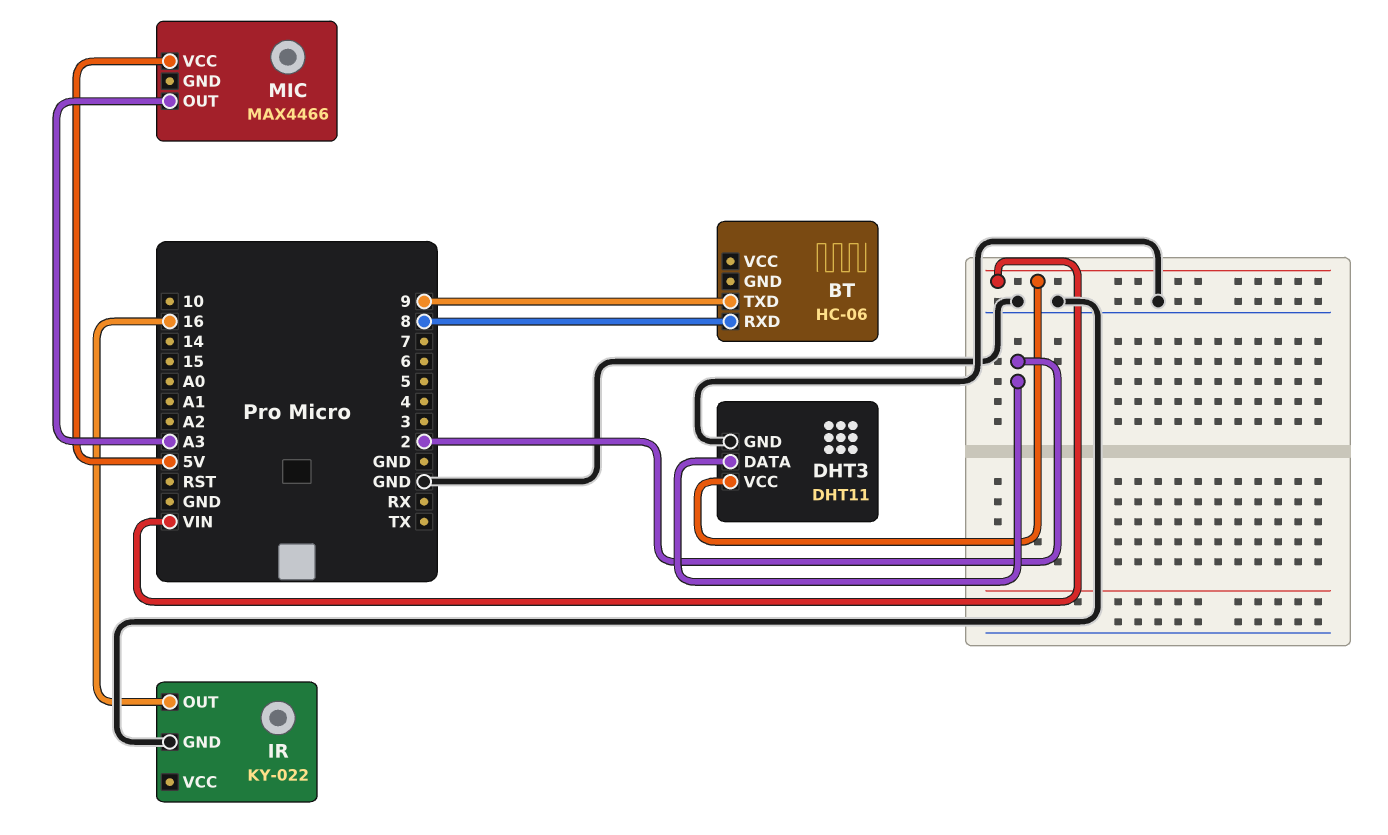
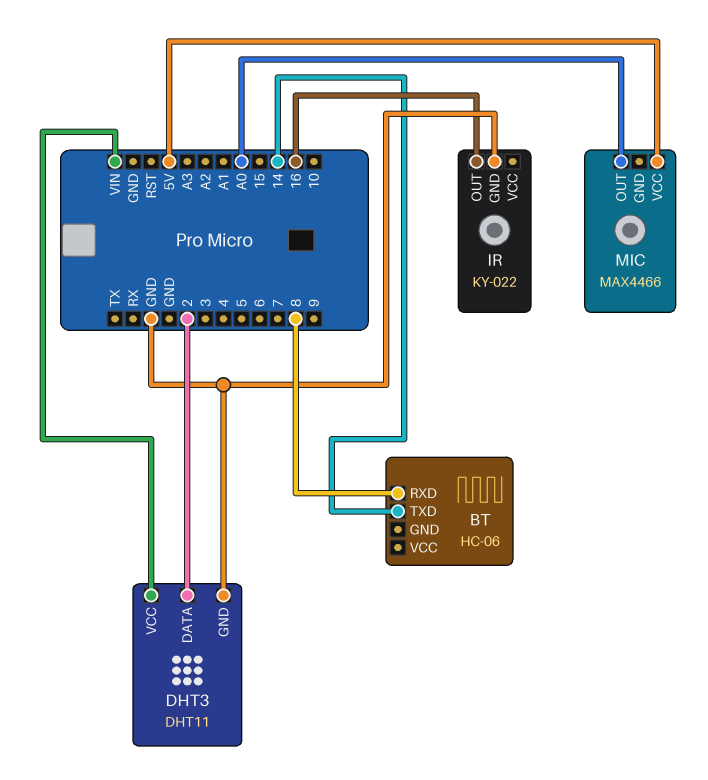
BT pin TXD: 9 -> 14
MIC pin OUT: A3 -> A0

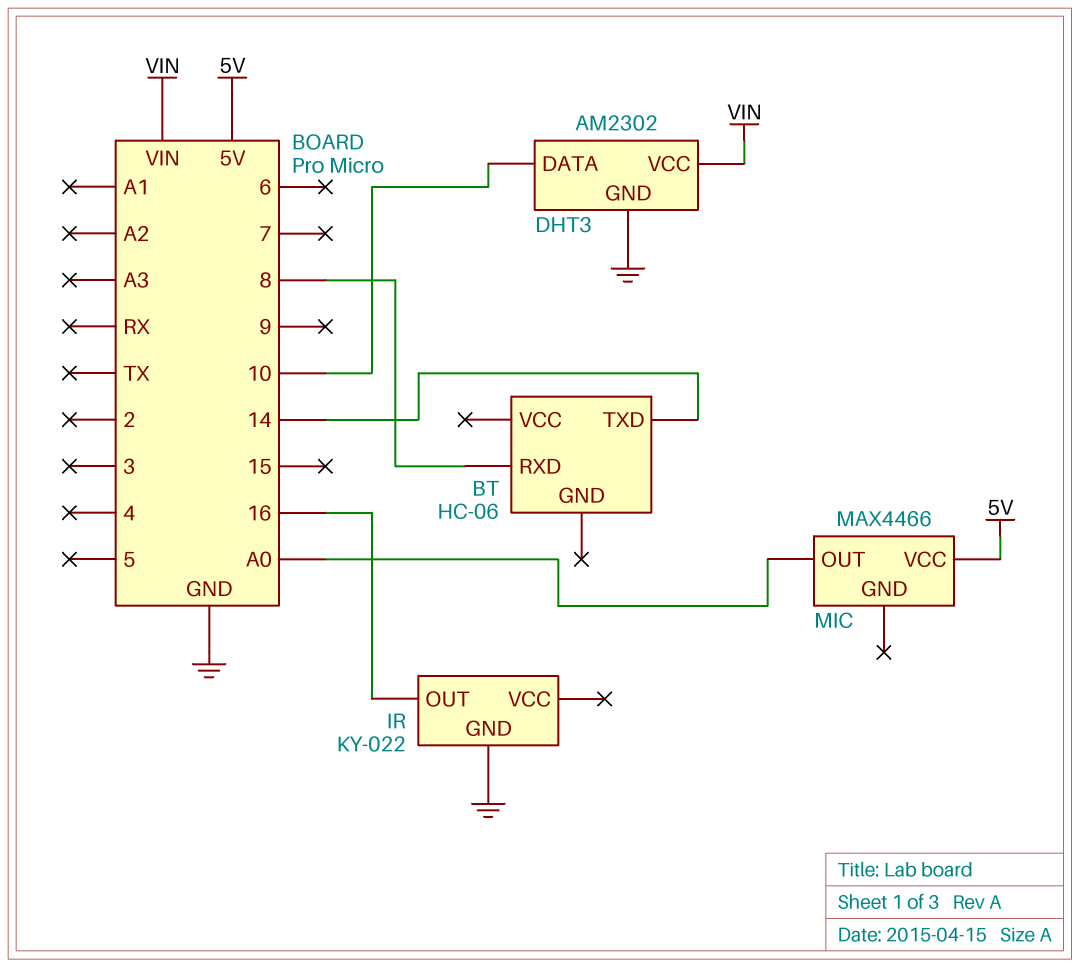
DHT3: DHT11 -> AM2302
DHT3 pin DATA: 2 -> 10

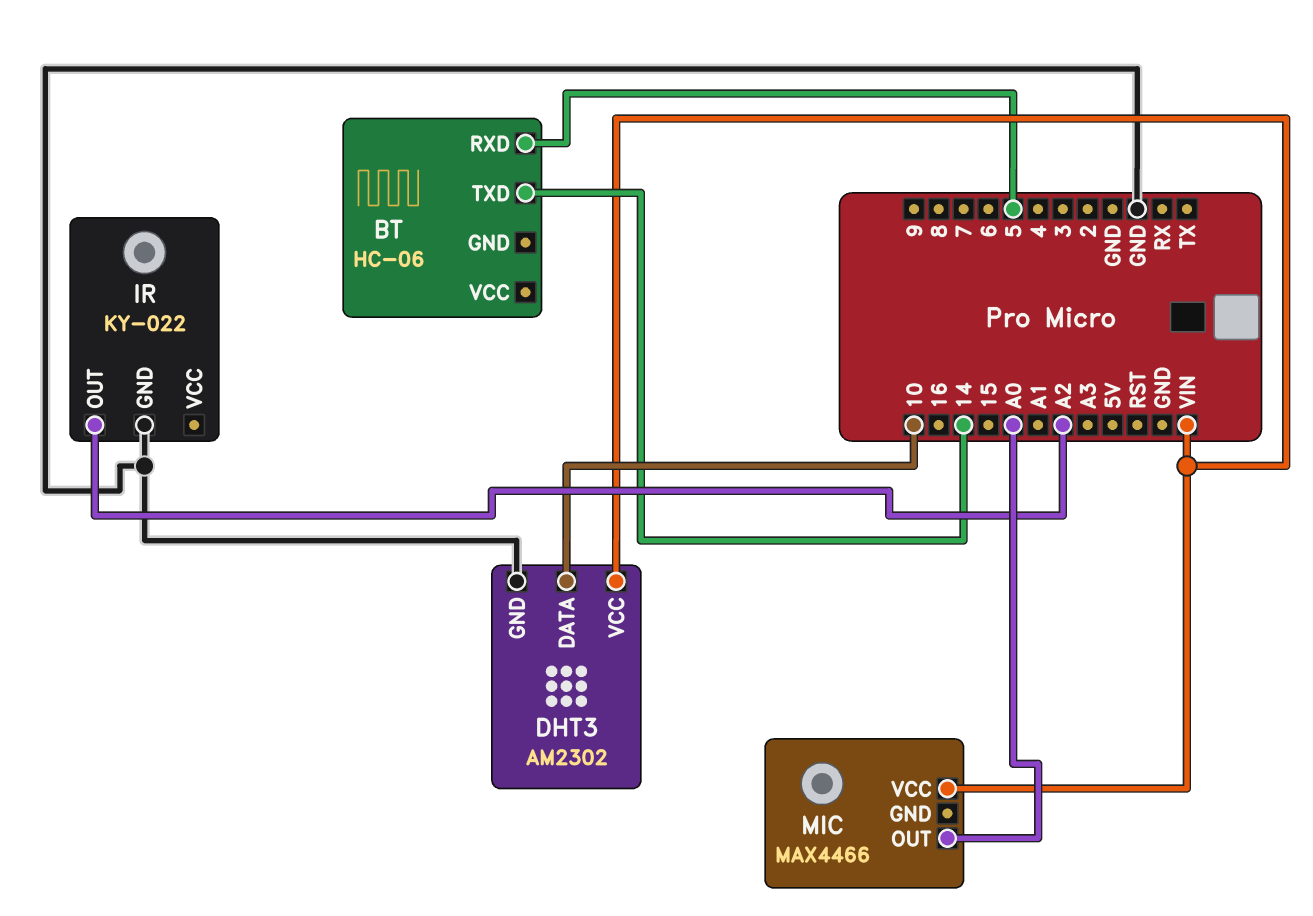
BT pin RXD: 8 -> 5
IR pin OUT: 16 -> A2
MIC pin VCC: 5V -> VIN

